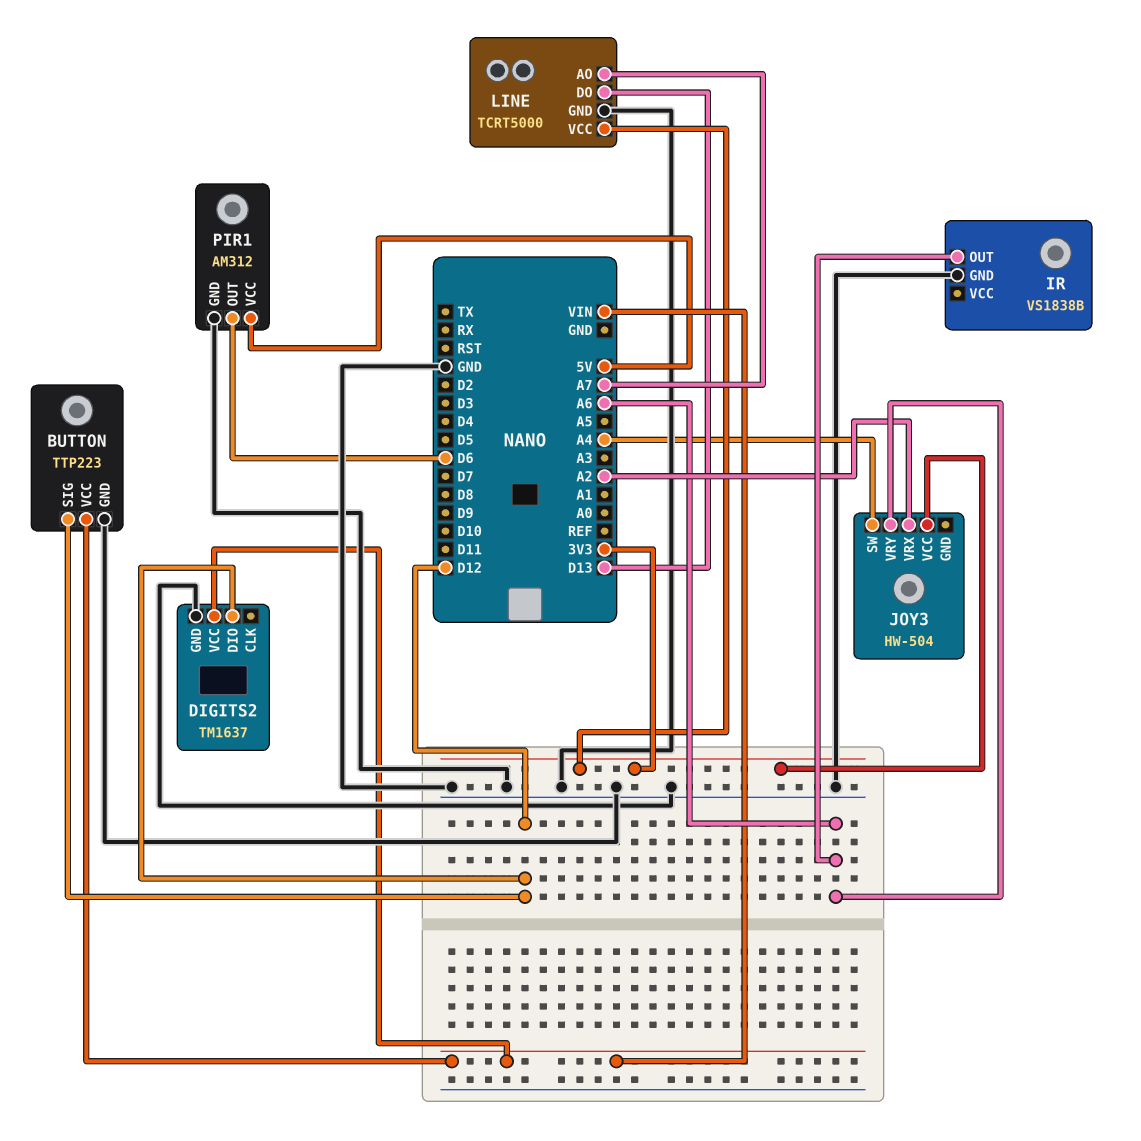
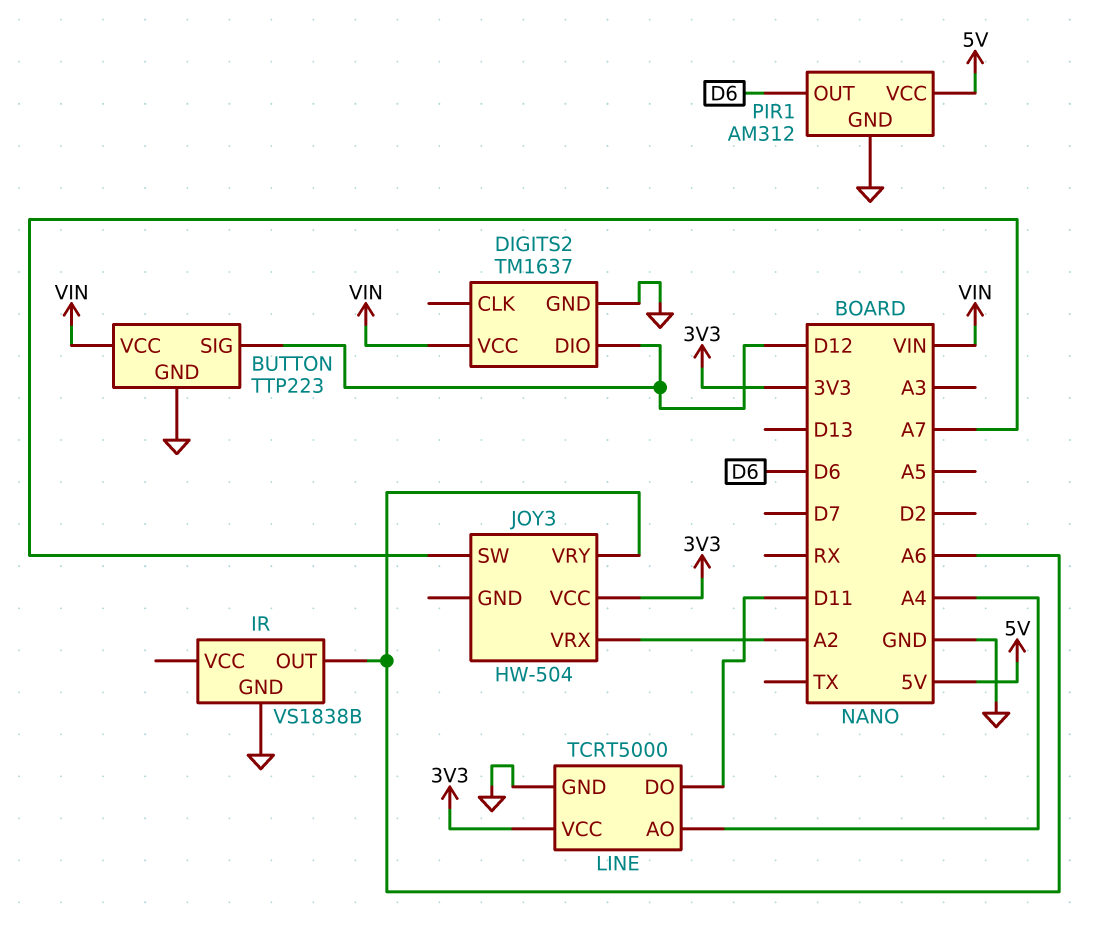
JOY3 pin SW: A4 -> A7
LINE pin AO: A7 -> A4
LINE pin DO: D13 -> D11

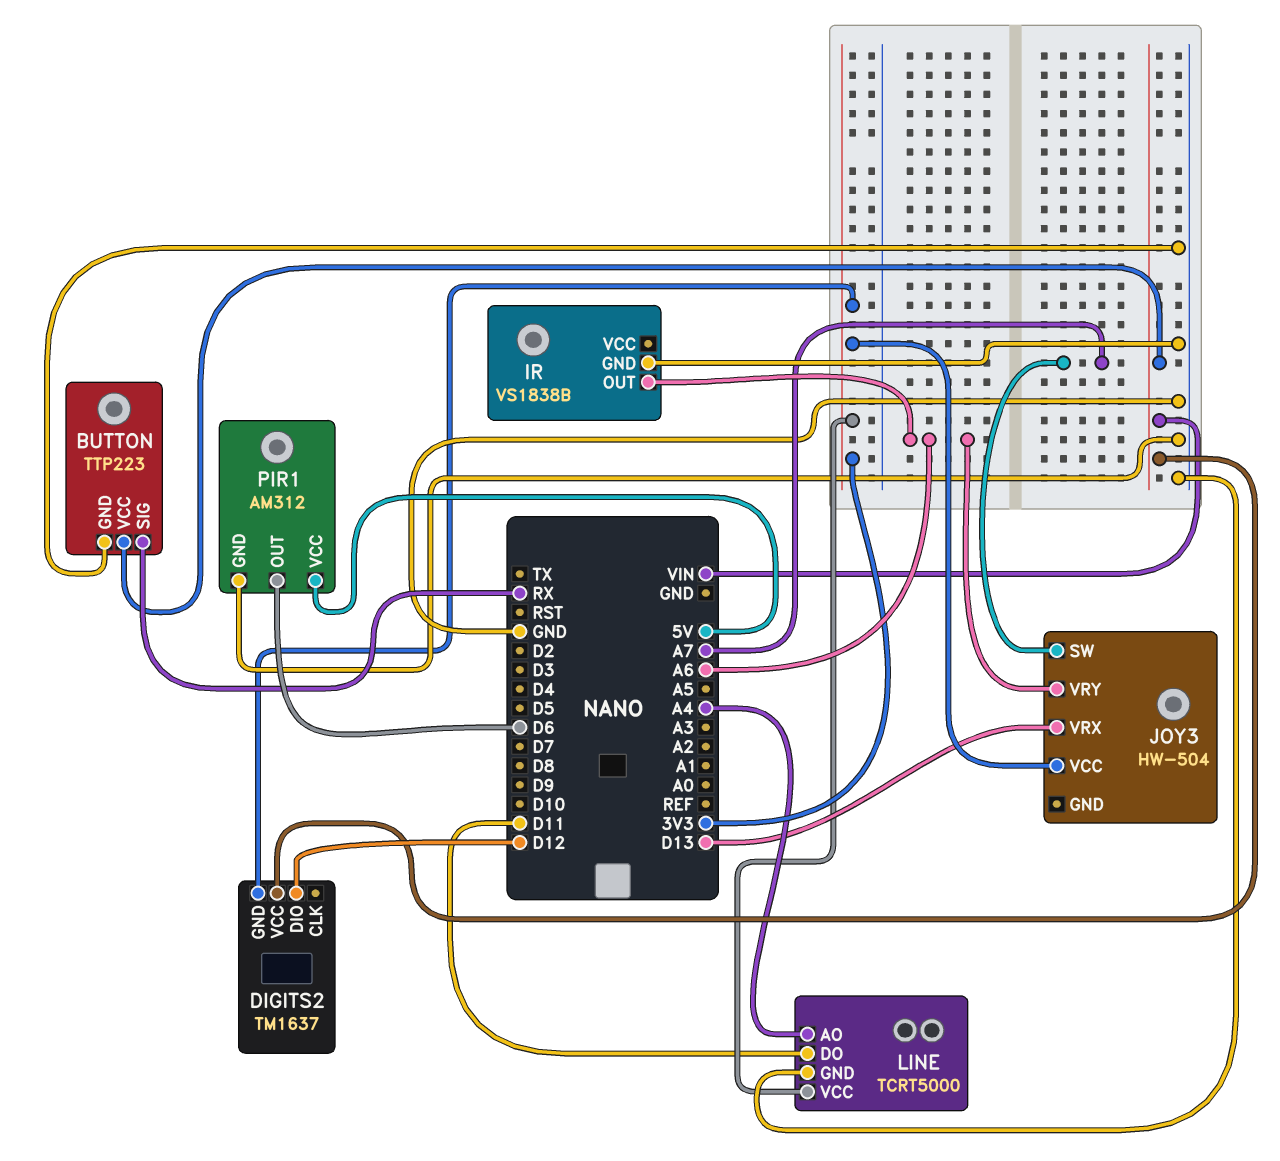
BUTTON pin SIG: D12 -> RX
DIGITS2 pin GND: GND -> 3V3
JOY3 pin VRX: A2 -> D13

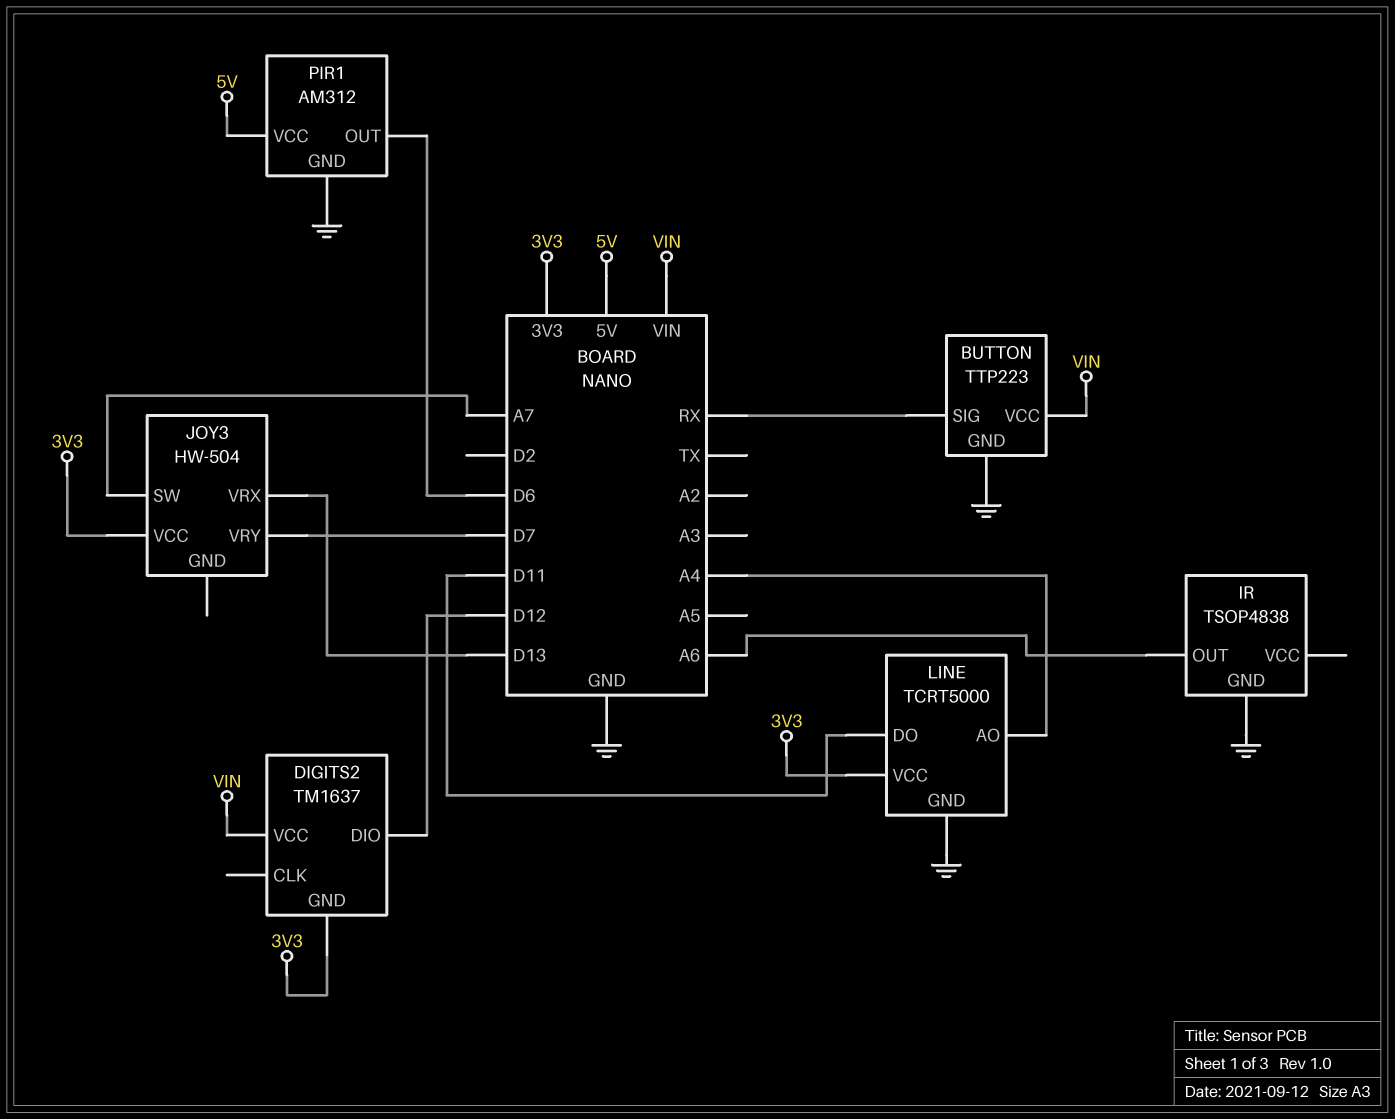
IR: VS1838B -> TSOP4838
JOY3 pin VRY: A6 -> D7

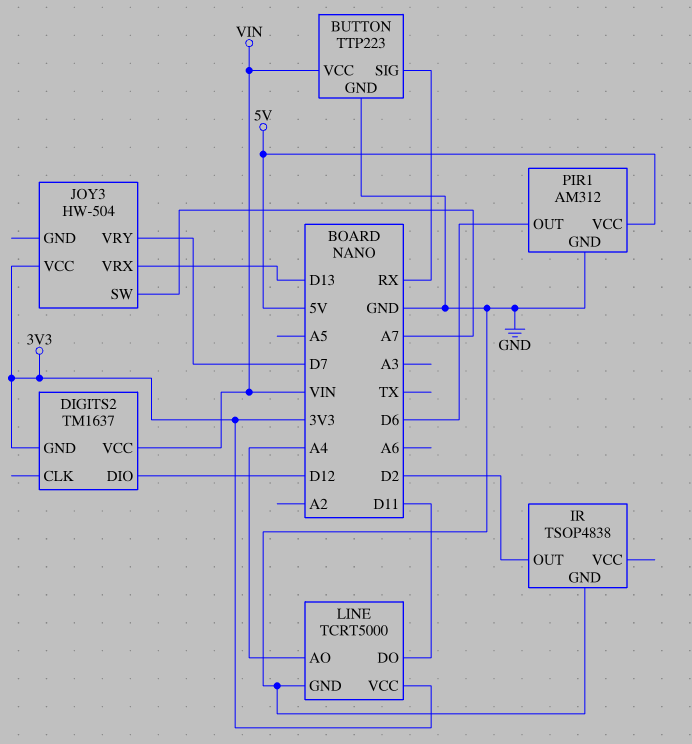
IR pin OUT: A6 -> D2

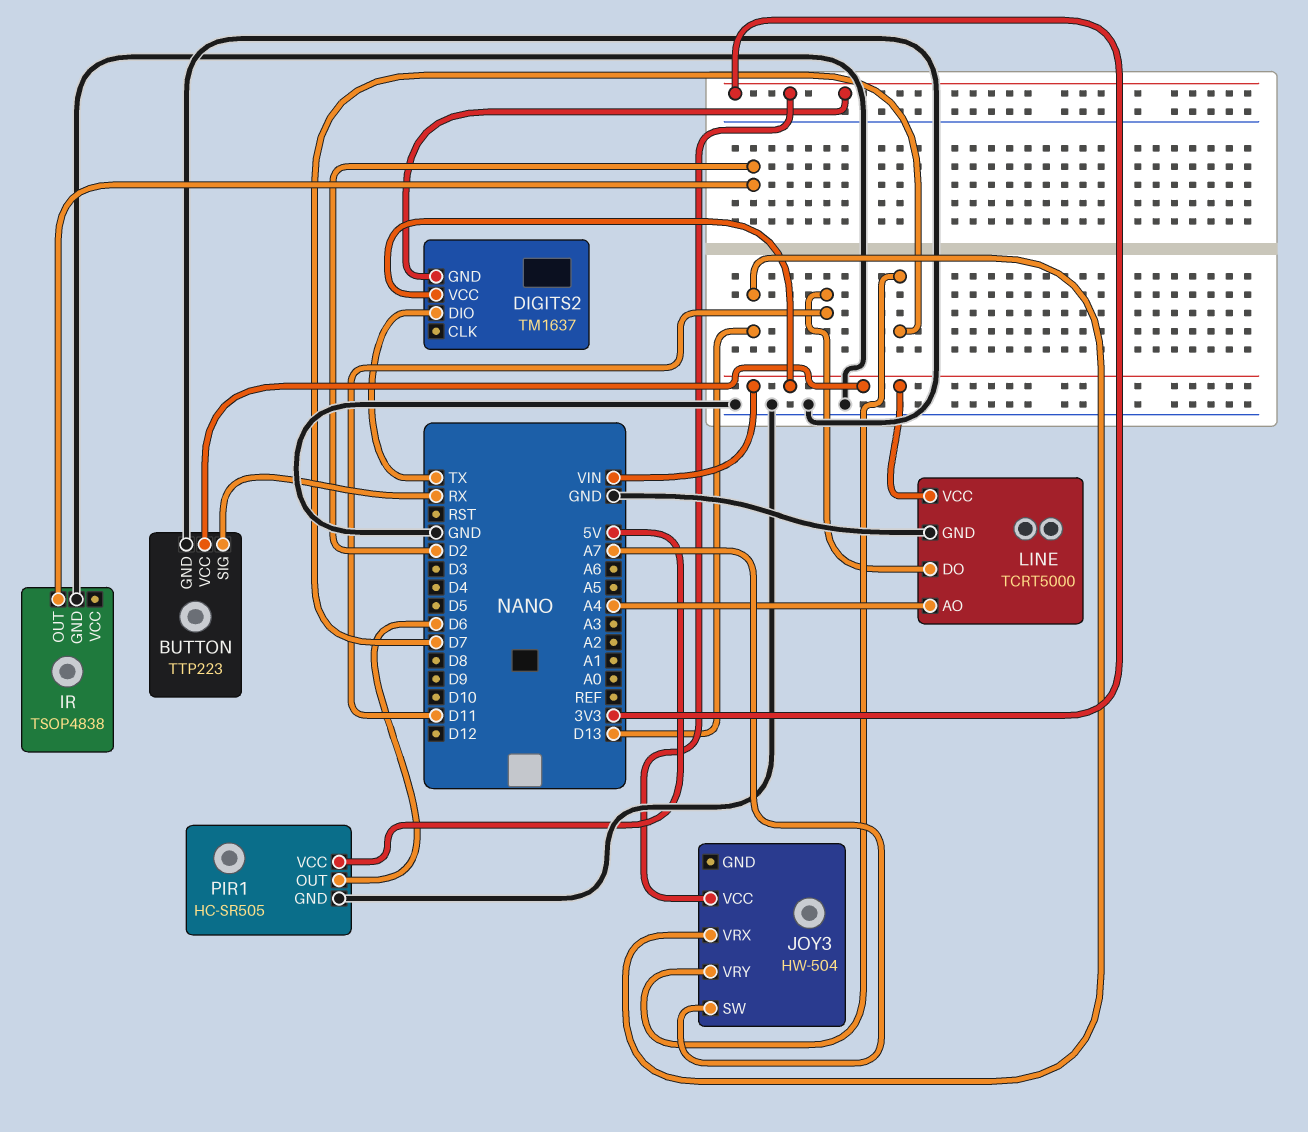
DIGITS2 pin DIO: D12 -> TX
LINE pin VCC: 3V3 -> VIN
PIR1: AM312 -> HC-SR505

